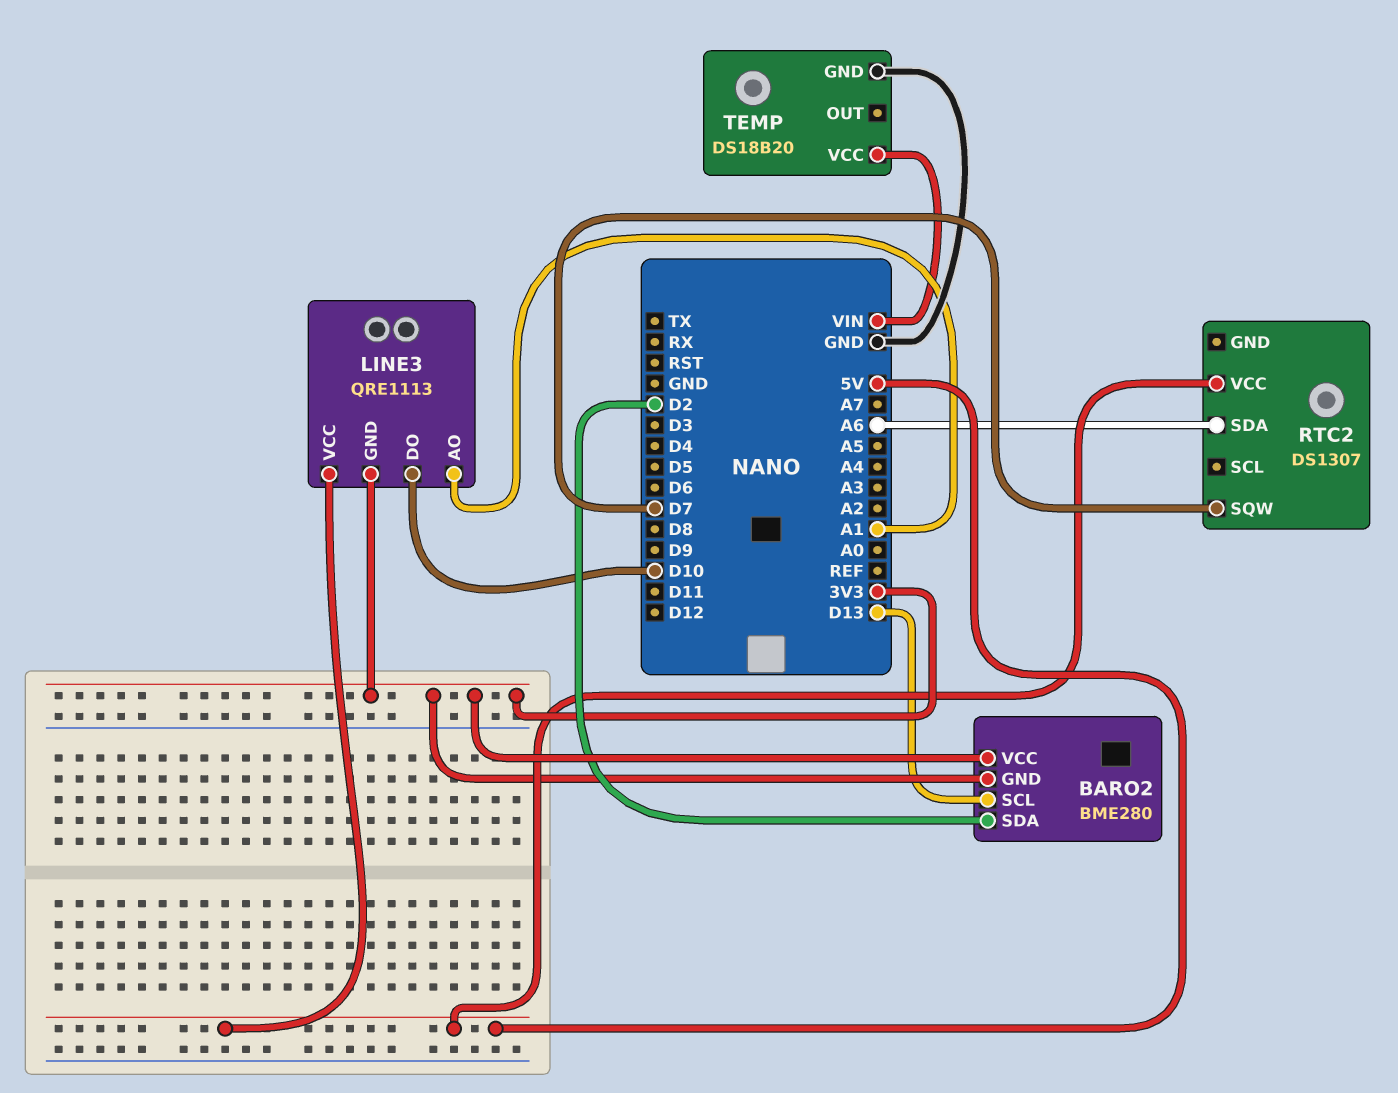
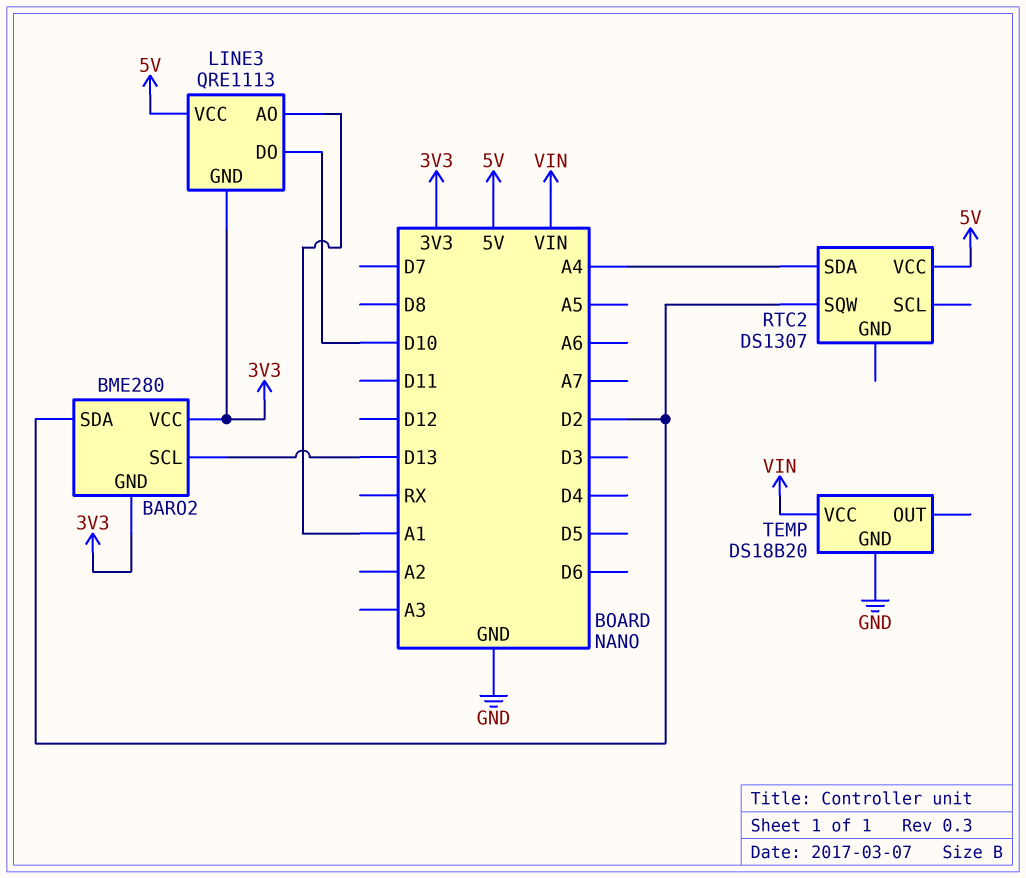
RTC2 pin SDA: A6 -> A4
RTC2 pin SQW: D7 -> D2

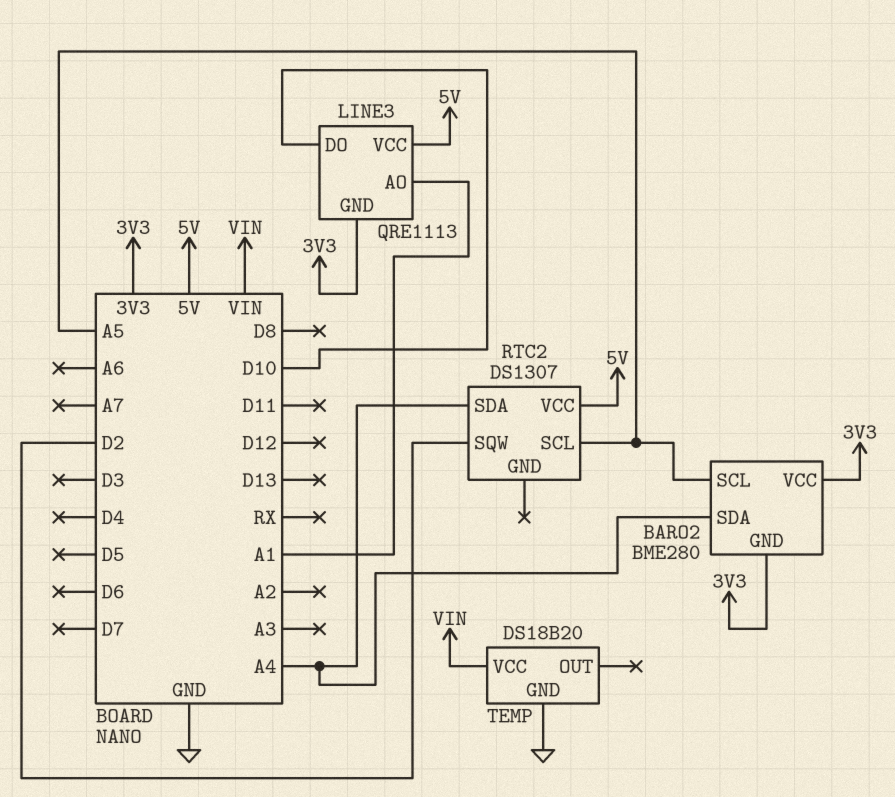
BARO2 pin SCL: D13 -> A5
BARO2 pin SDA: D2 -> A4
RTC2 pin SCL: none -> A5

